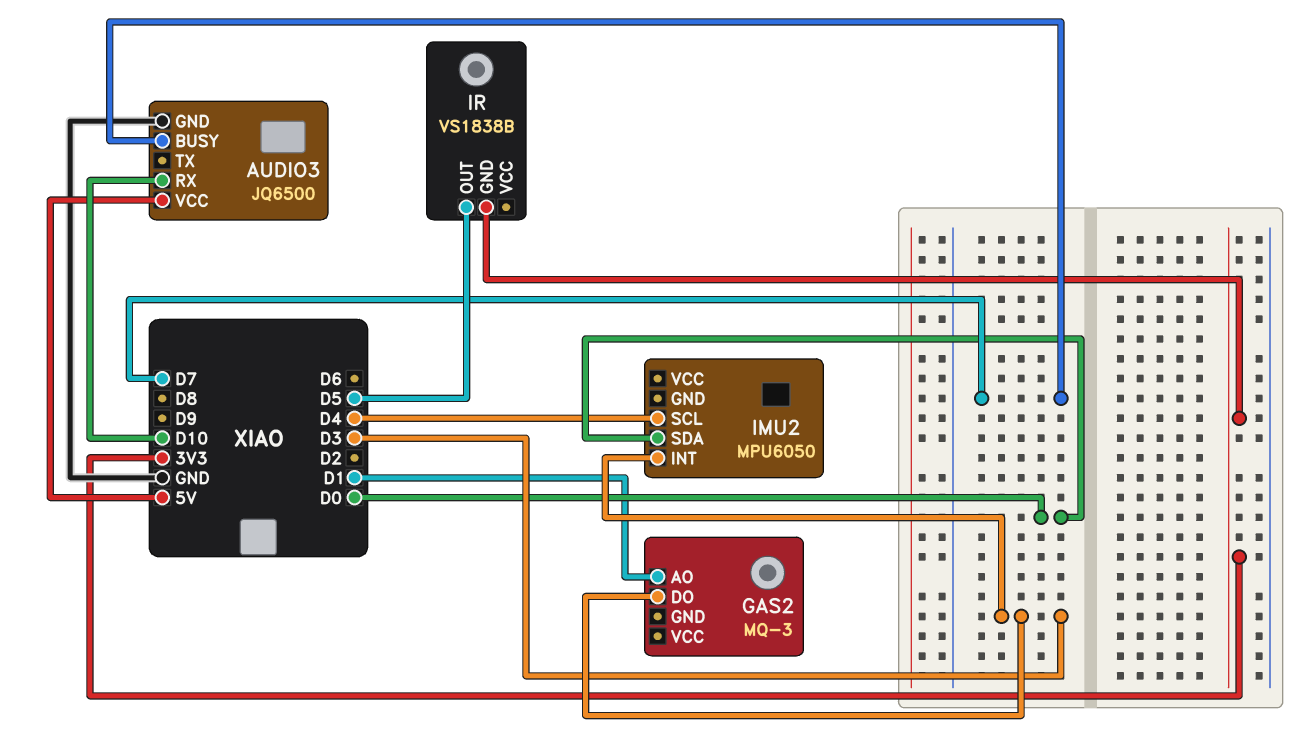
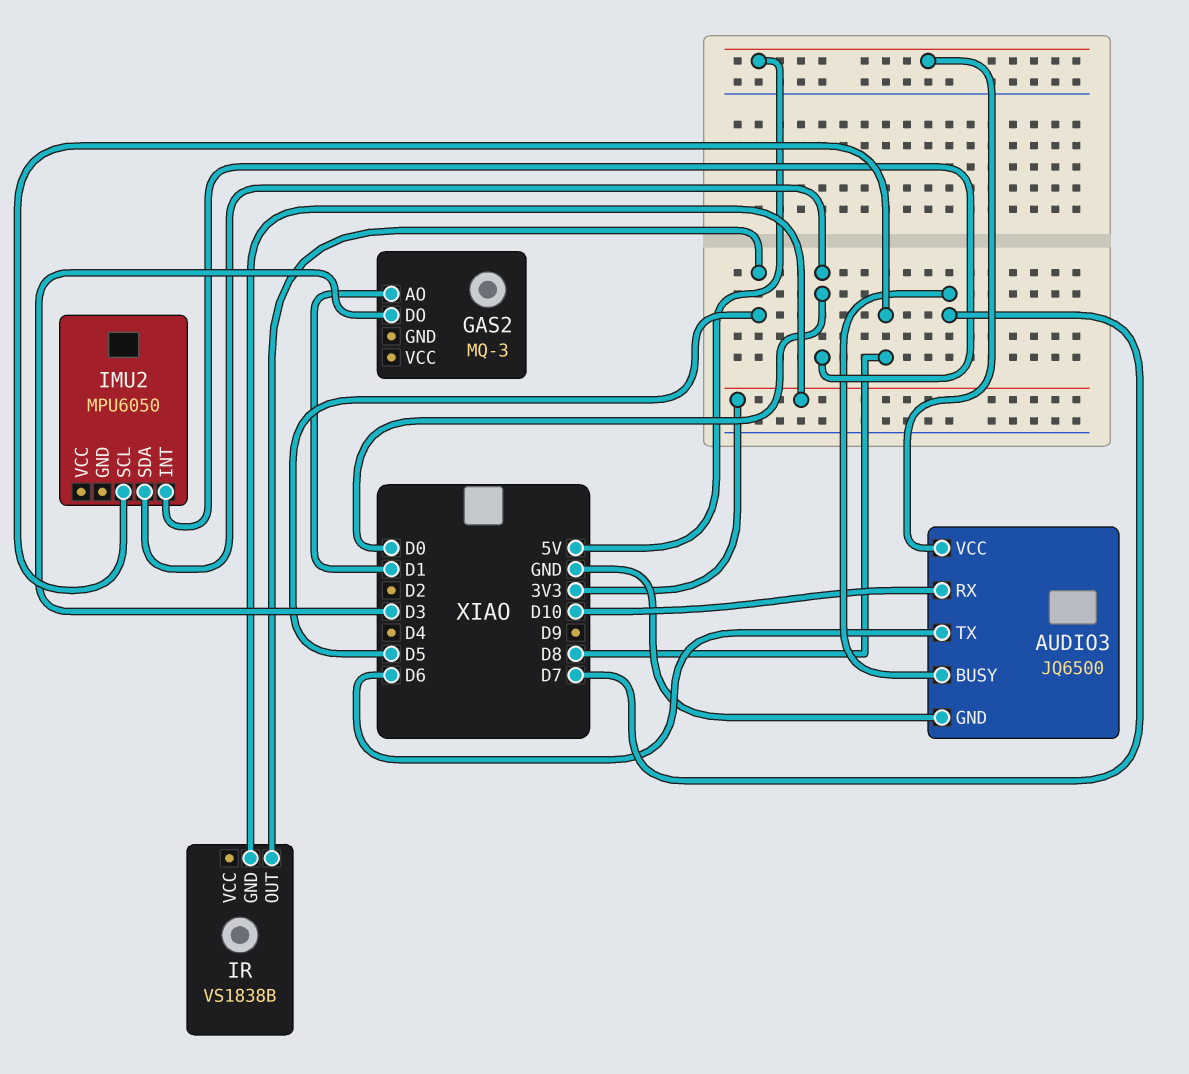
AUDIO3 pin TX: none -> D6
IMU2 pin INT: D3 -> D0
IMU2 pin SCL: D4 -> D8

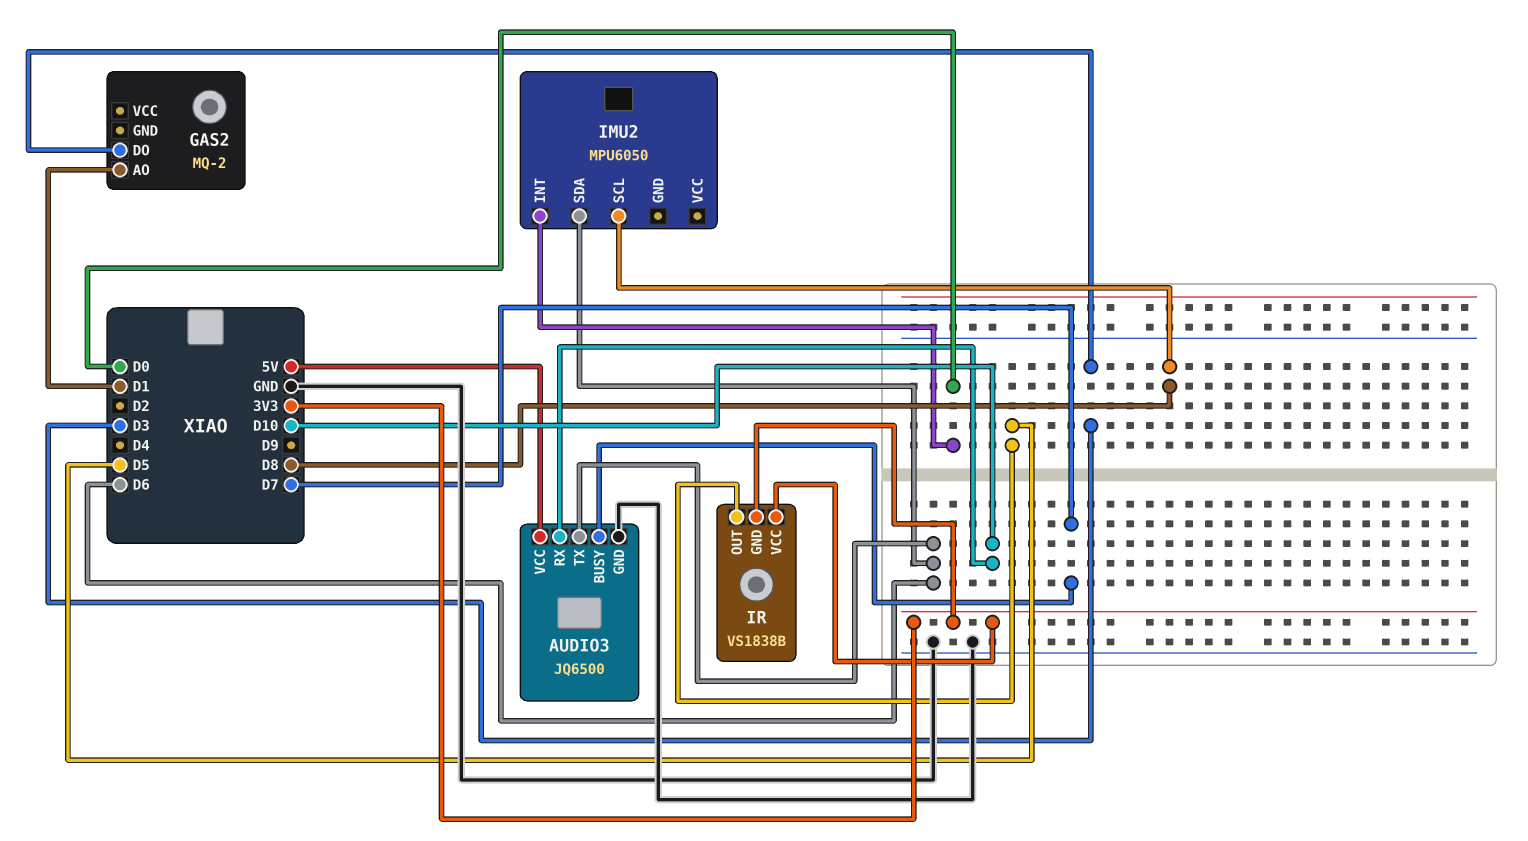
GAS2: MQ-3 -> MQ-2
IMU2 pin SDA: D0 -> D6
IR pin VCC: none -> 3V3

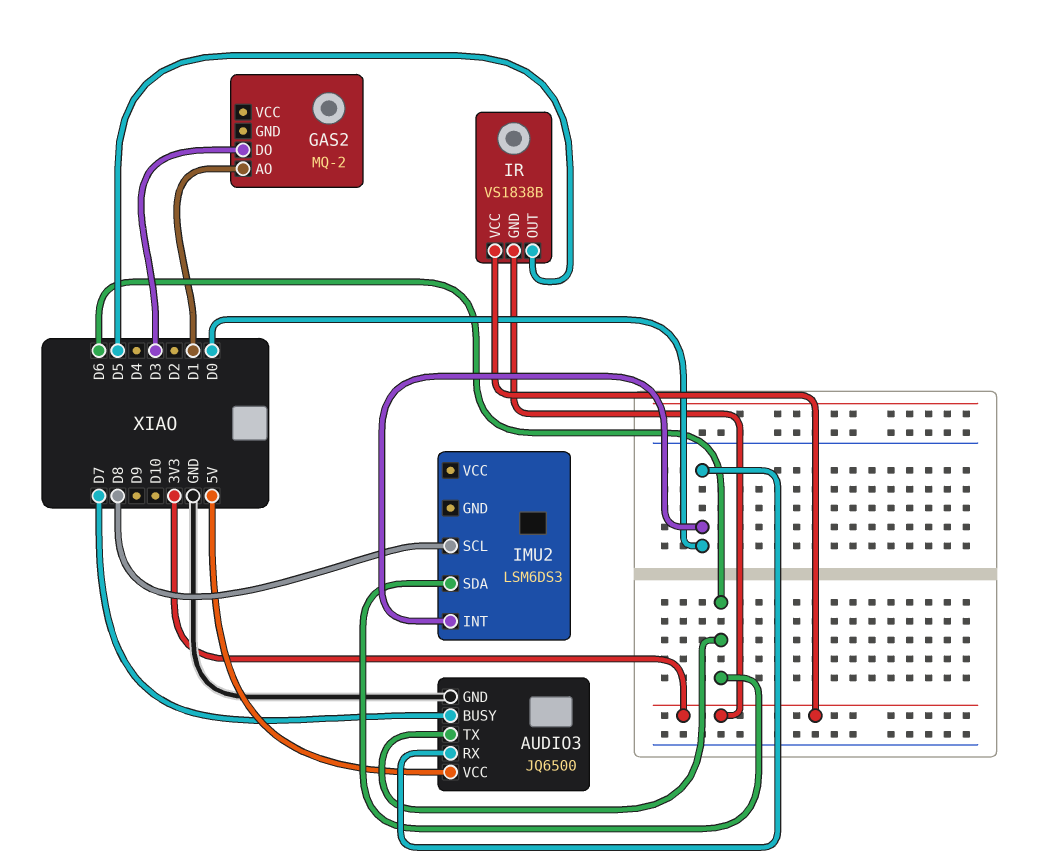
AUDIO3 pin RX: D10 -> D0
IMU2: MPU6050 -> LSM6DS3

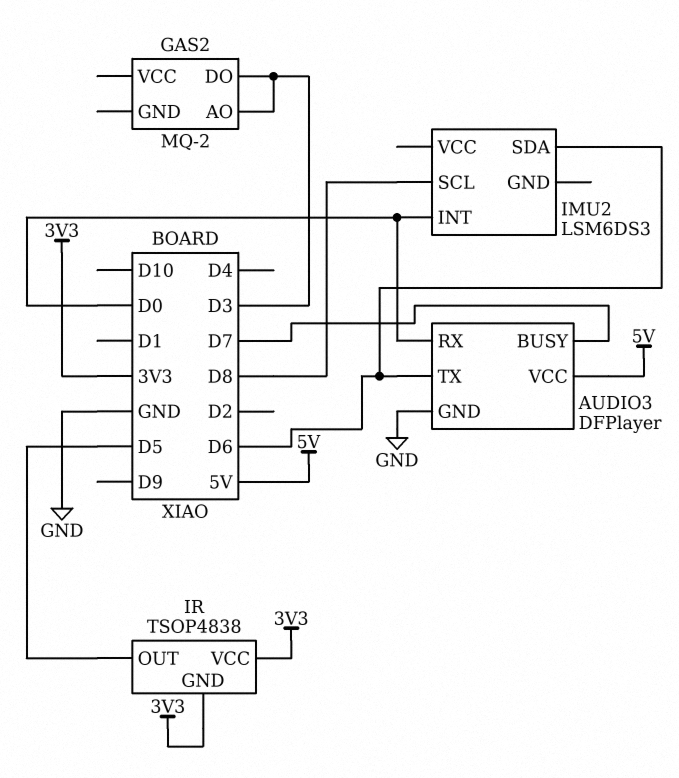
AUDIO3: JQ6500 -> DFPlayer
GAS2 pin AO: D1 -> D3
IR: VS1838B -> TSOP4838

